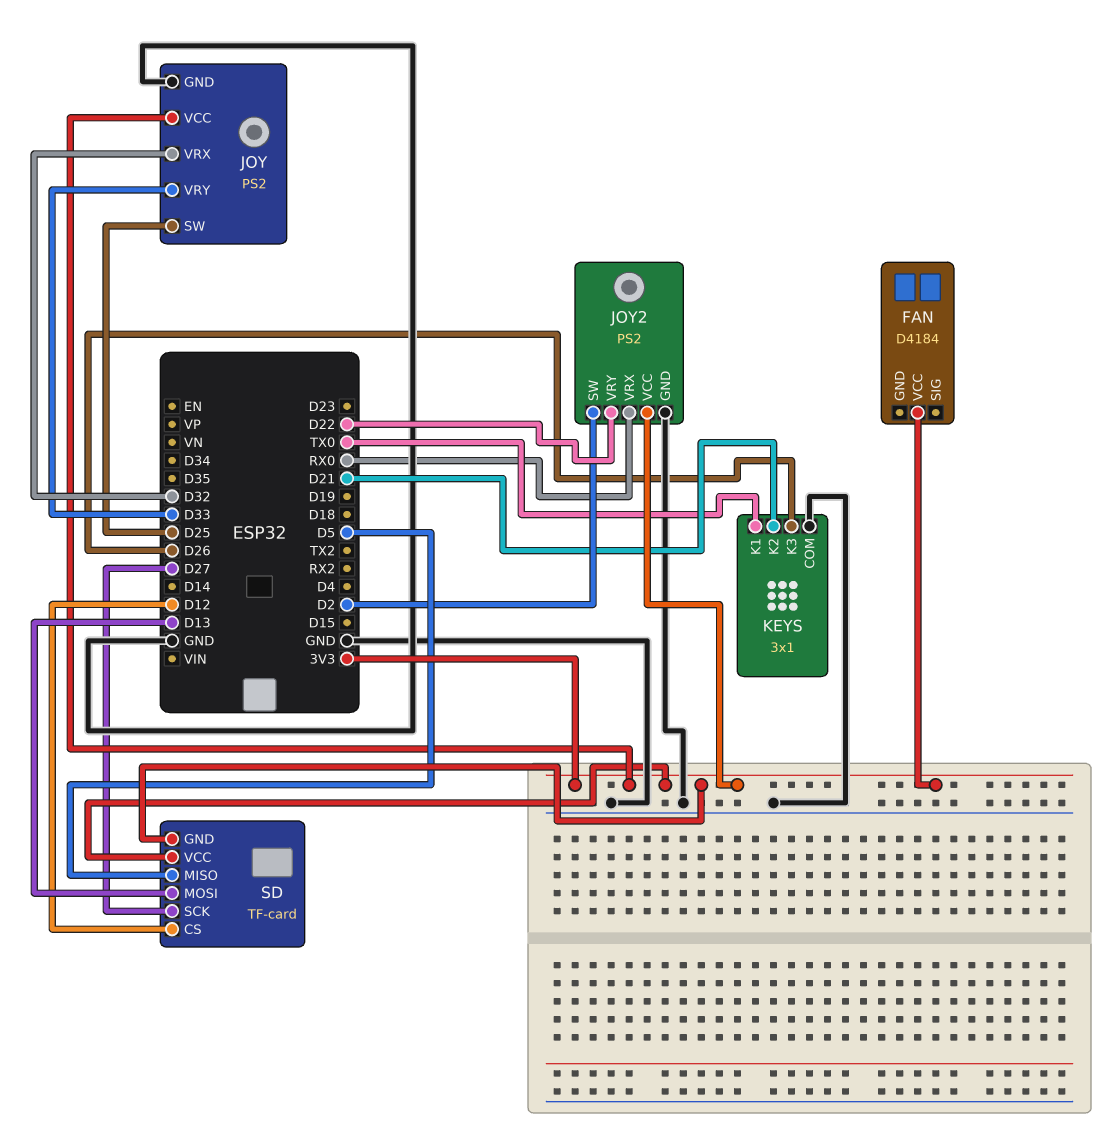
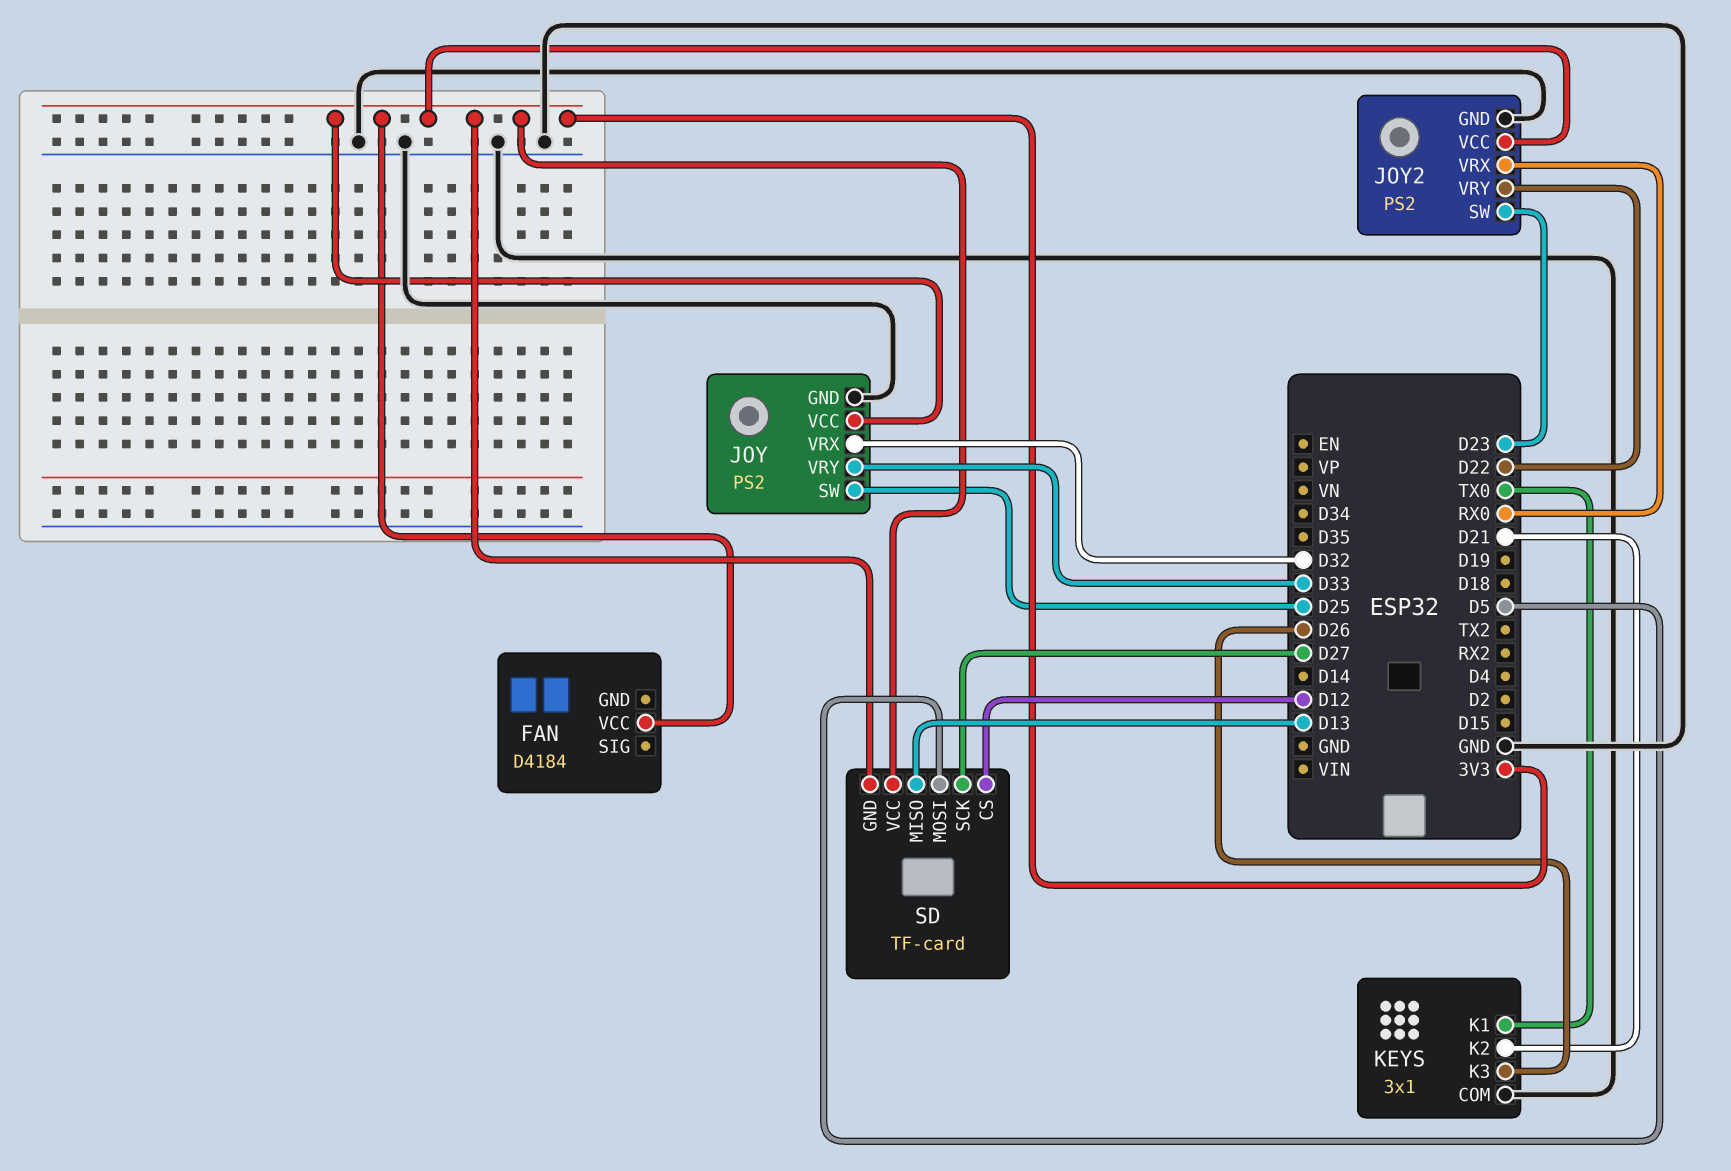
JOY2 pin SW: D2 -> D23
SD pin MISO: D5 -> D13
SD pin MOSI: D13 -> D5

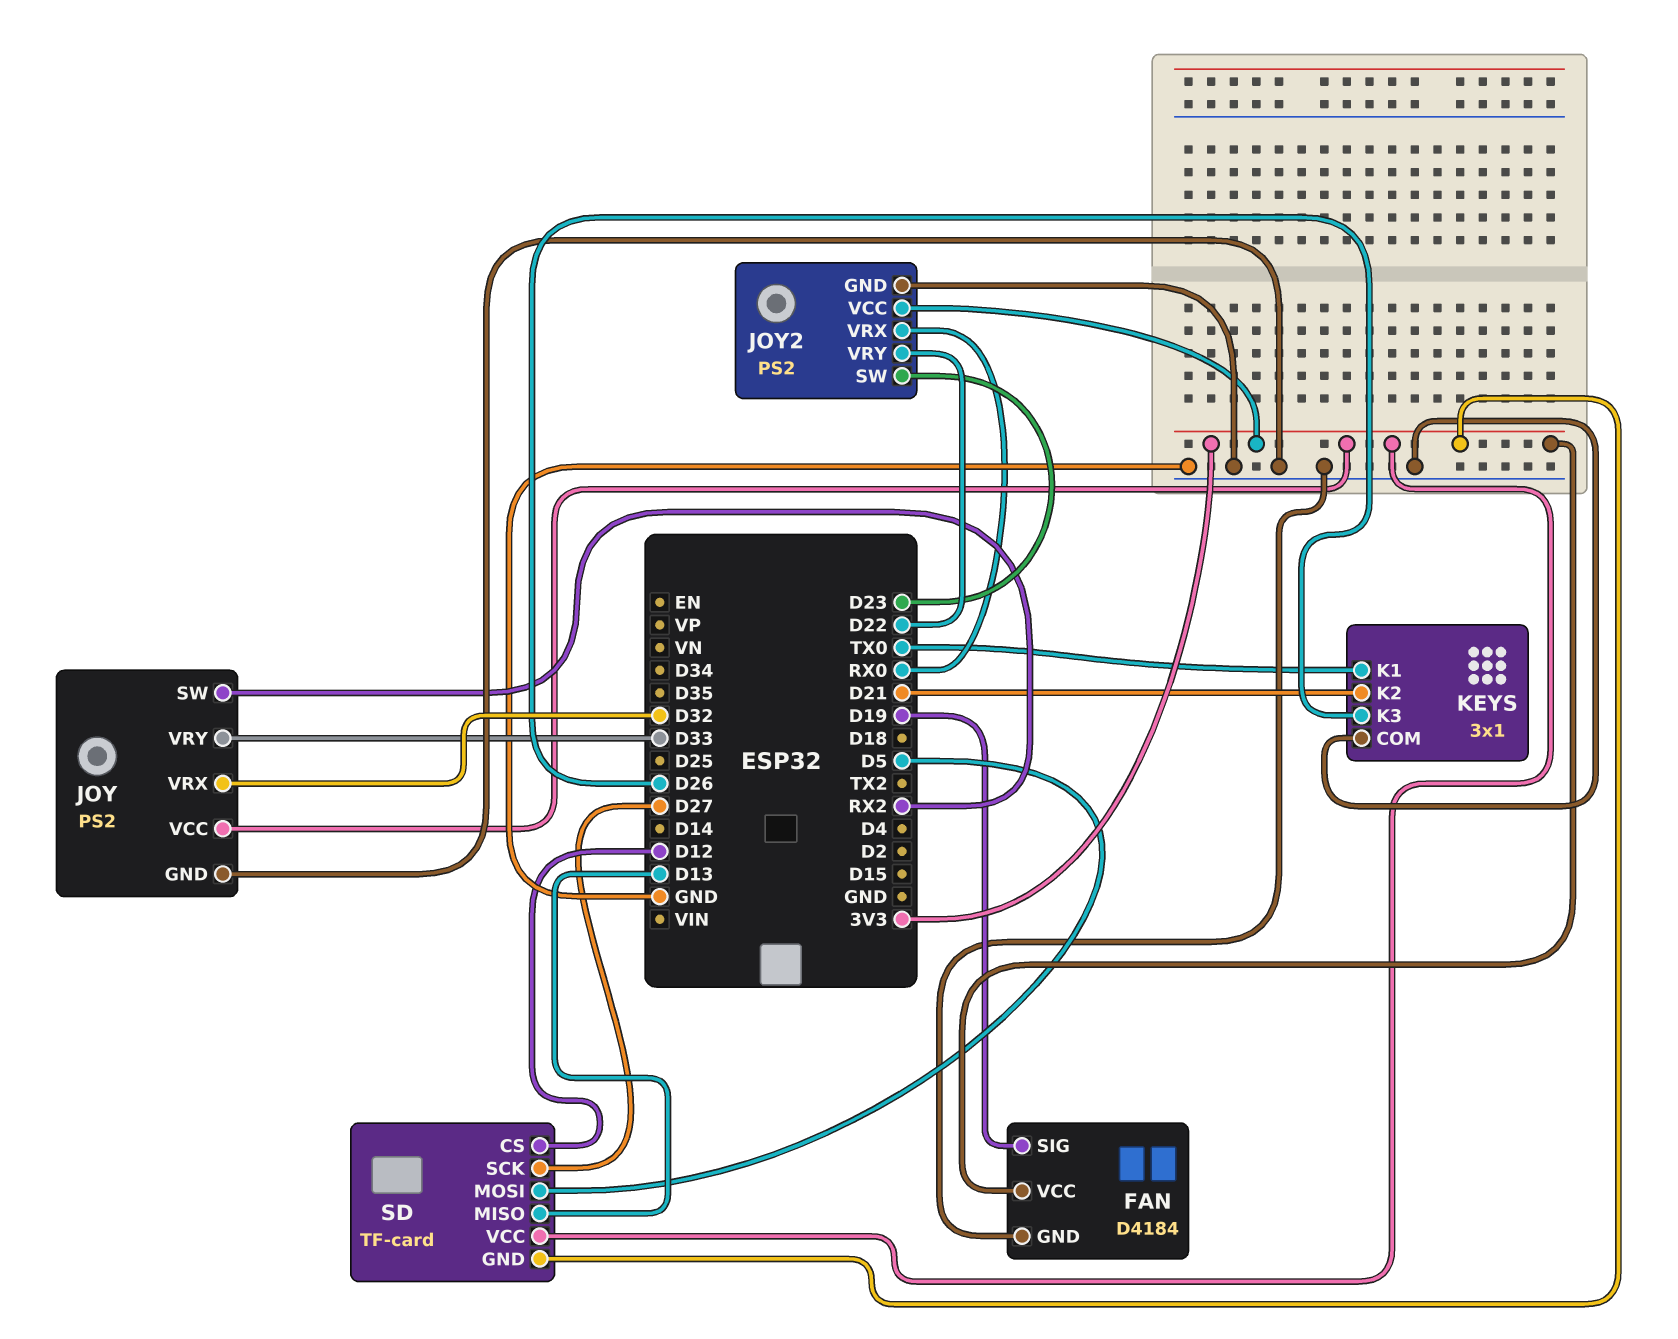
FAN pin GND: none -> GND
FAN pin SIG: none -> D19
JOY pin SW: D25 -> RX2

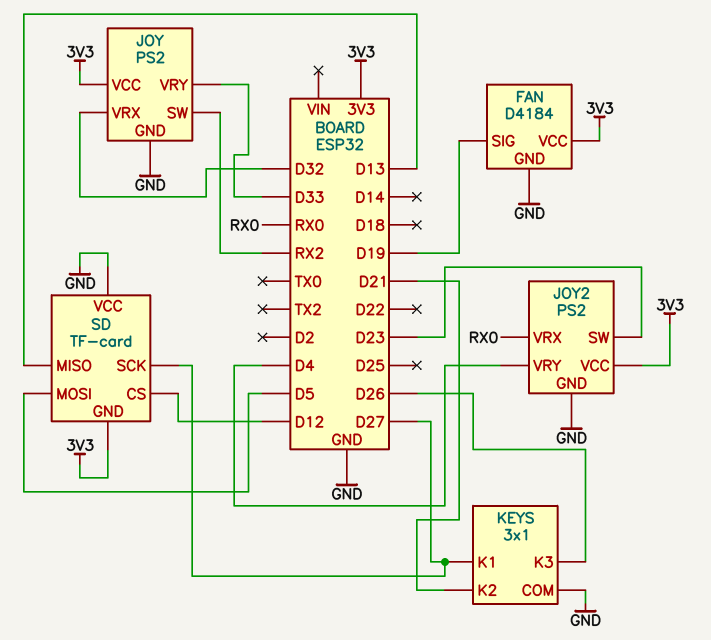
JOY2 pin VRY: D22 -> D4
KEYS pin K1: TX0 -> D27
SD pin VCC: 3V3 -> GND

